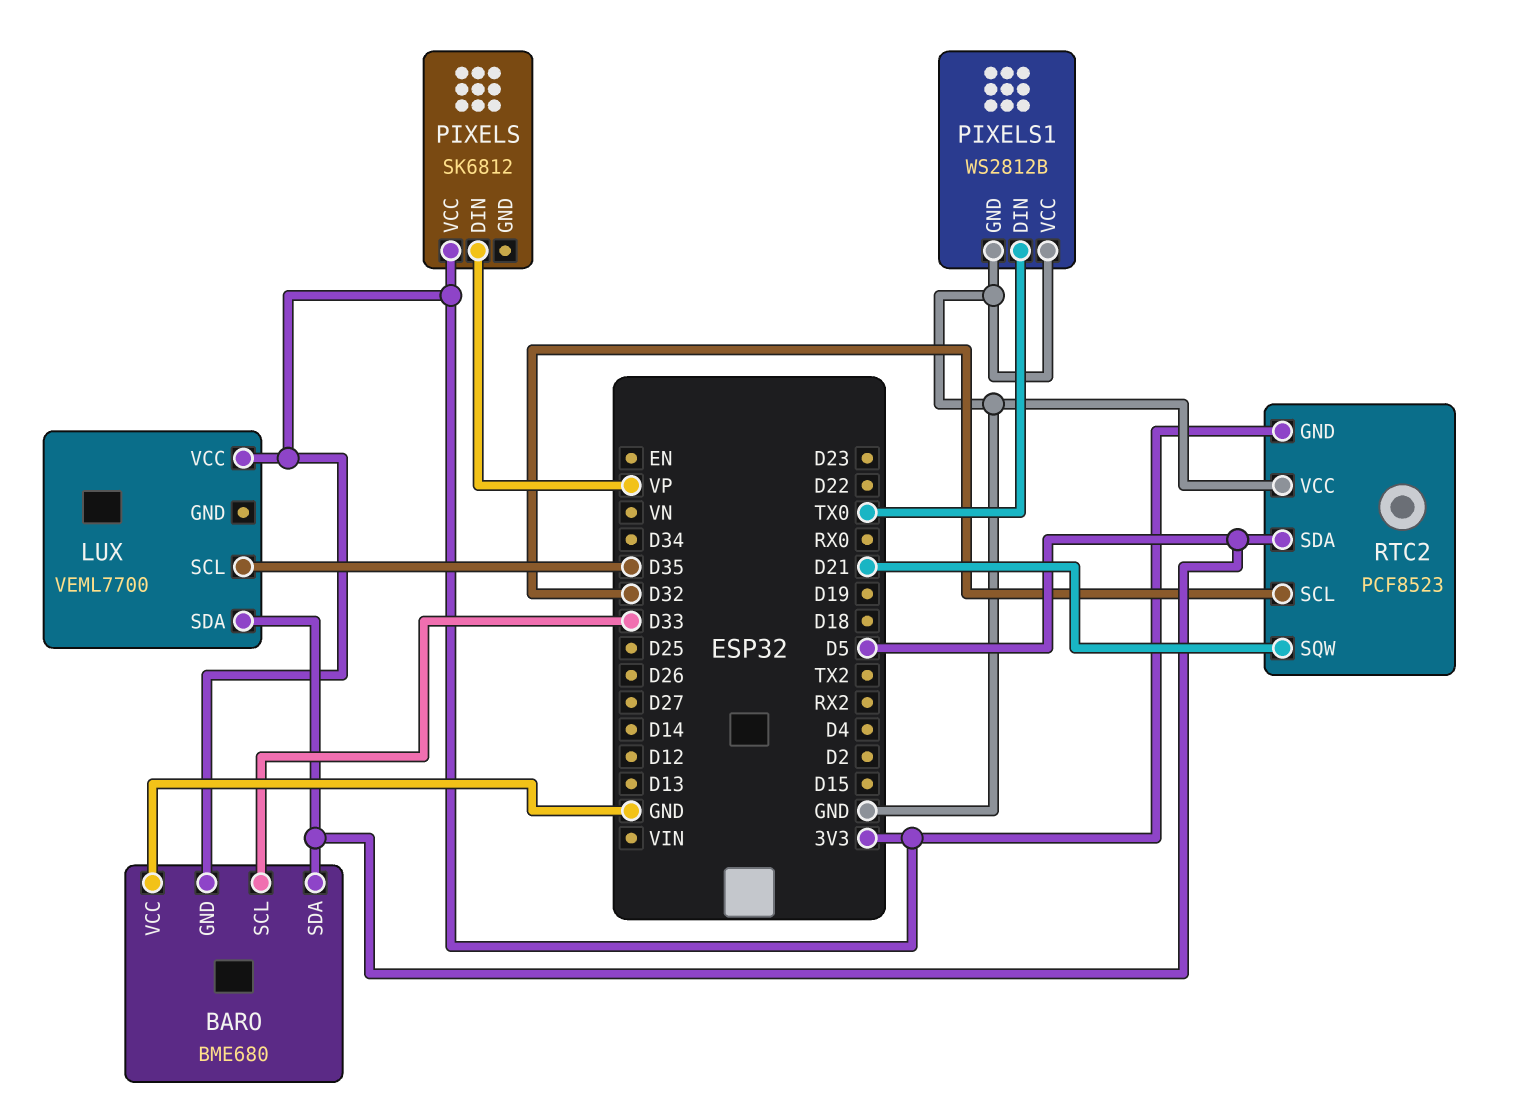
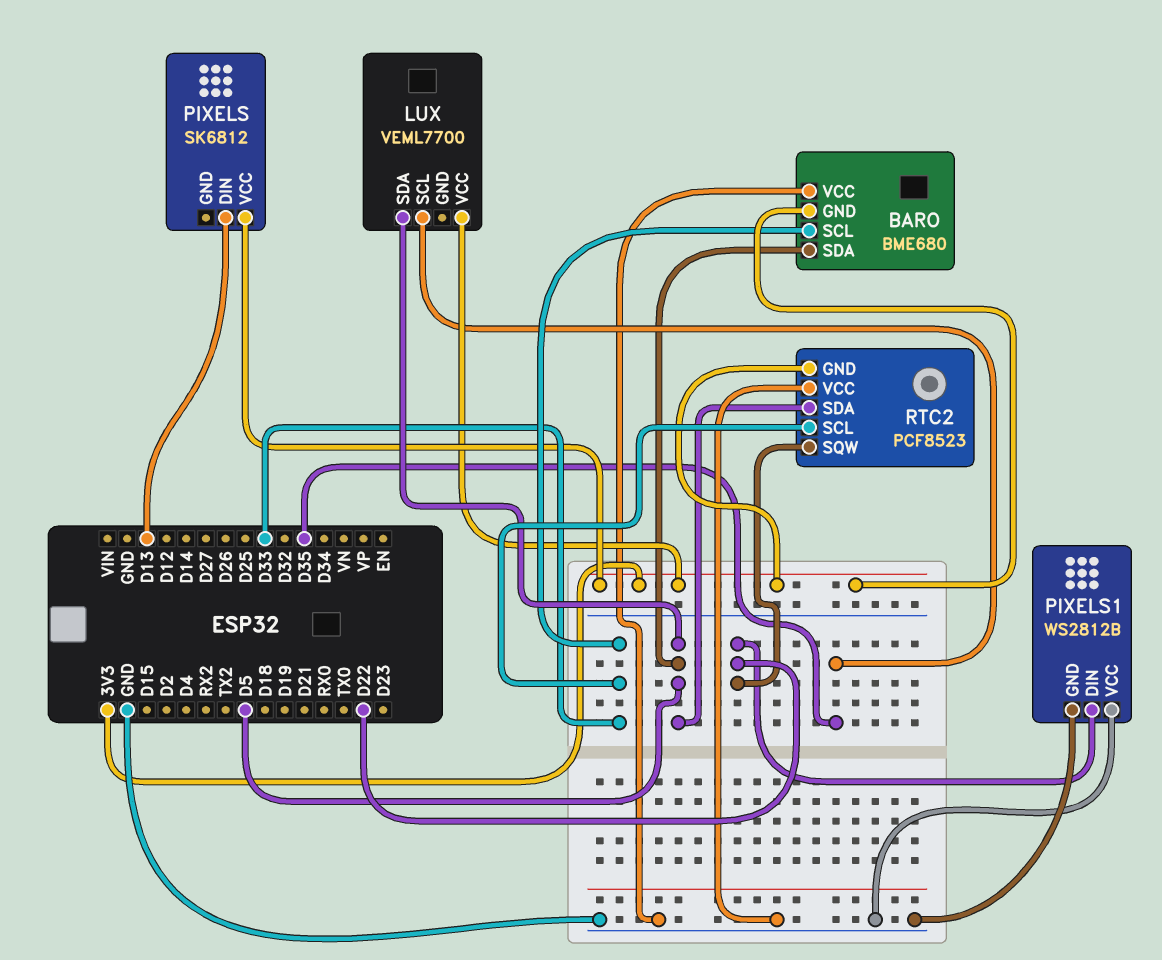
PIXELS pin DIN: VP -> D13
PIXELS1 pin DIN: TX0 -> D22
RTC2 pin SCL: D32 -> D33
RTC2 pin SQW: D21 -> D22

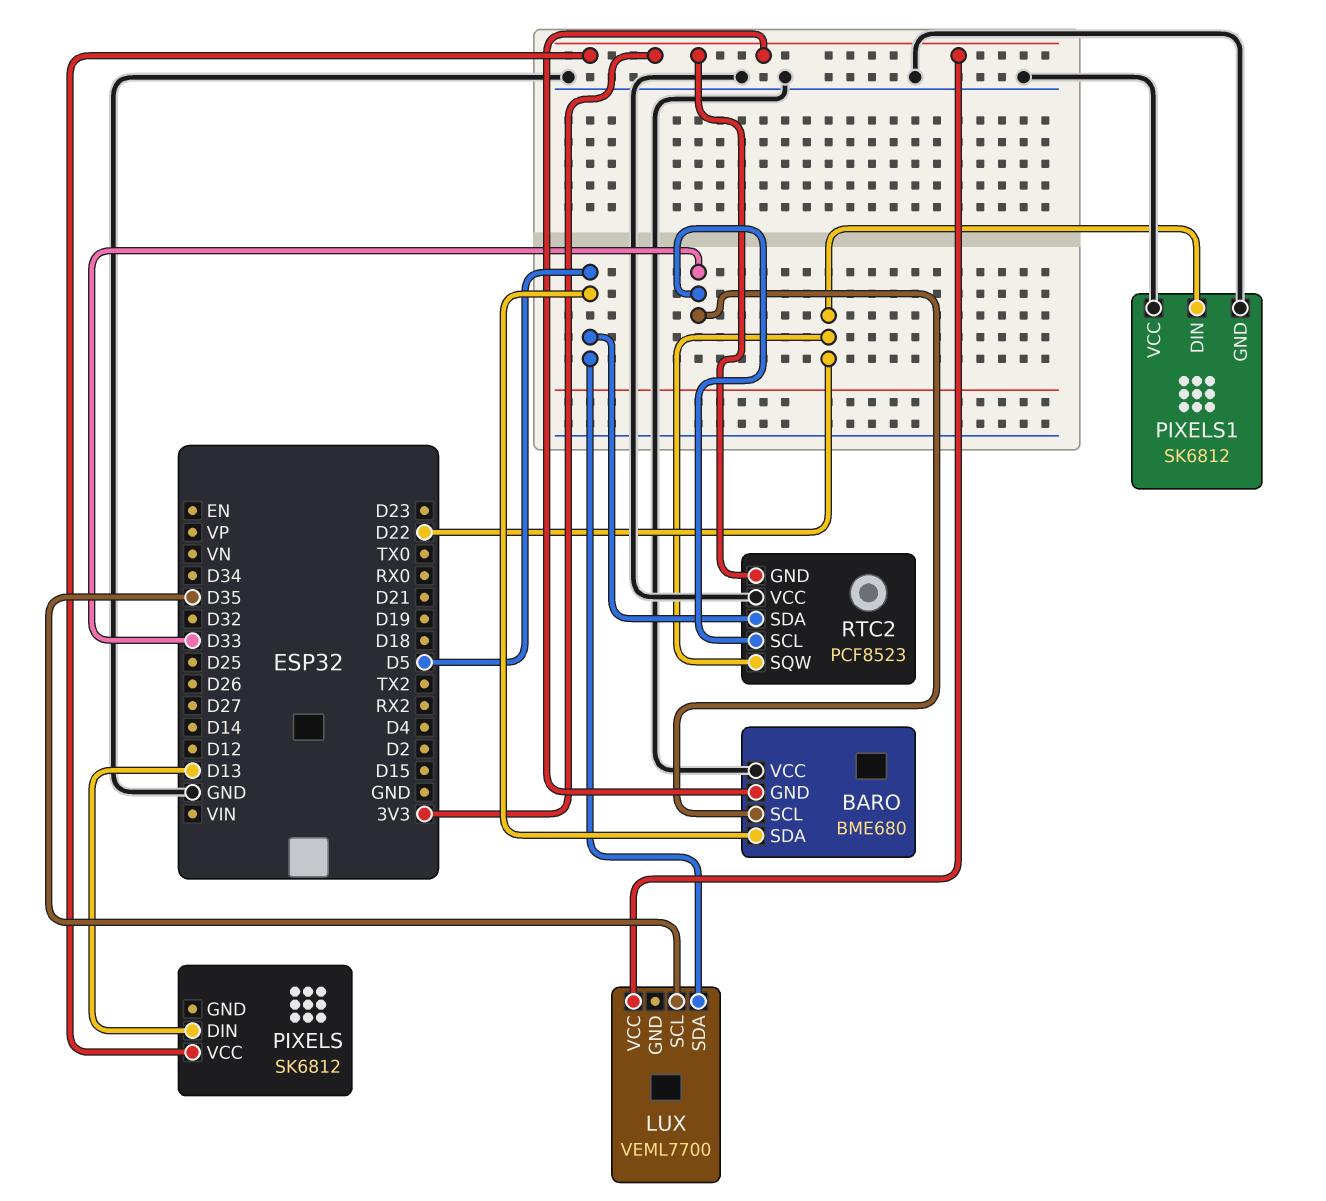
PIXELS1: WS2812B -> SK6812

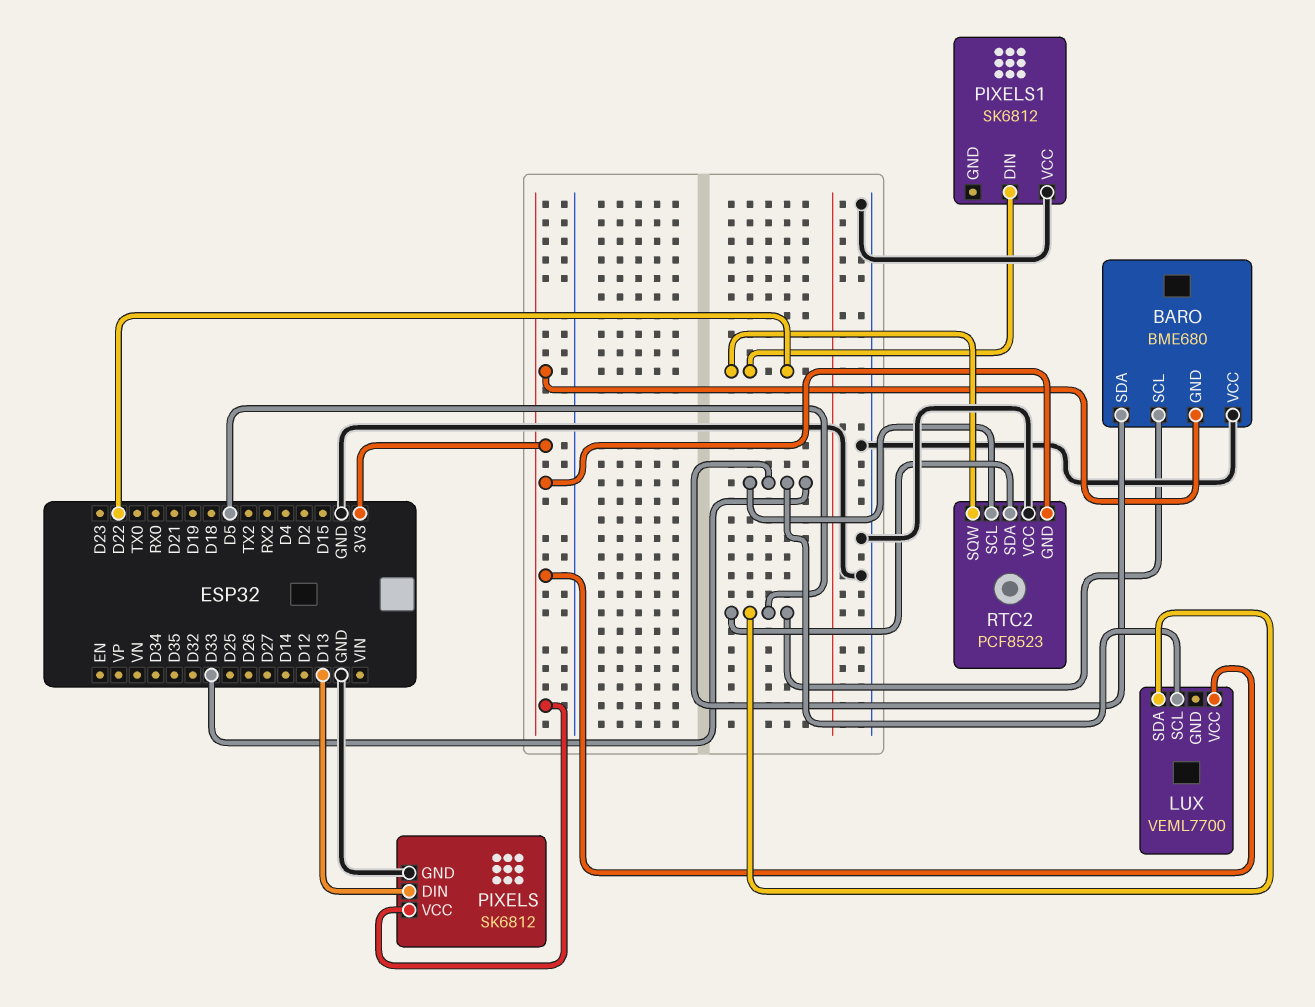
BARO pin SCL: D33 -> D5
BARO pin SDA: D5 -> D33
LUX pin SCL: D35 -> D33
PIXELS pin GND: none -> GND
PIXELS1 pin GND: GND -> none

